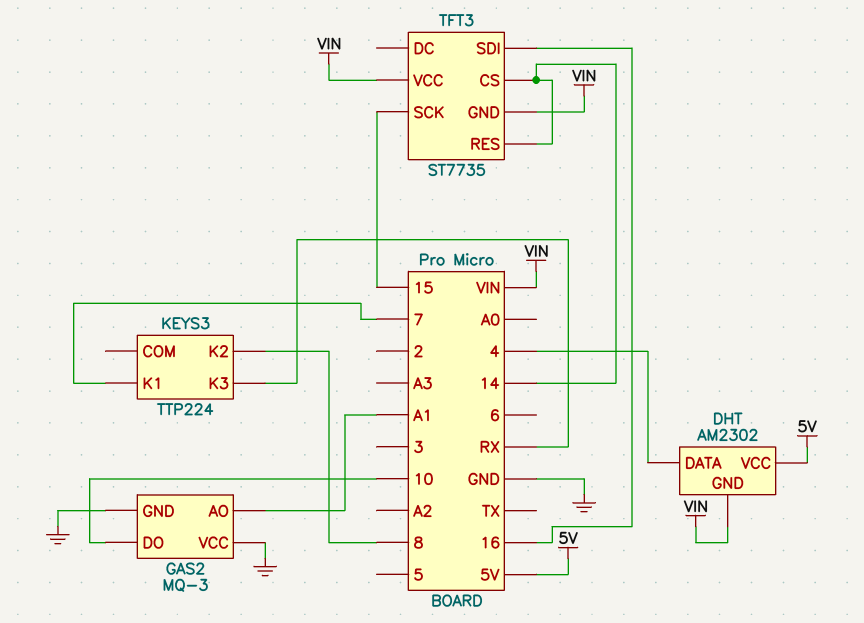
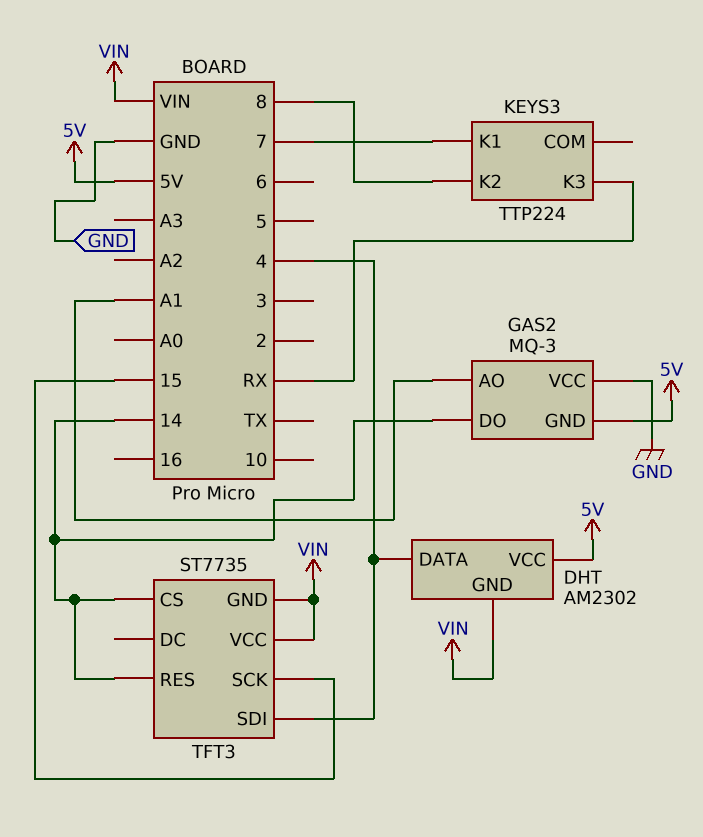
GAS2 pin DO: 10 -> 14
GAS2 pin GND: GND -> 5V
TFT3 pin SDI: 16 -> 4

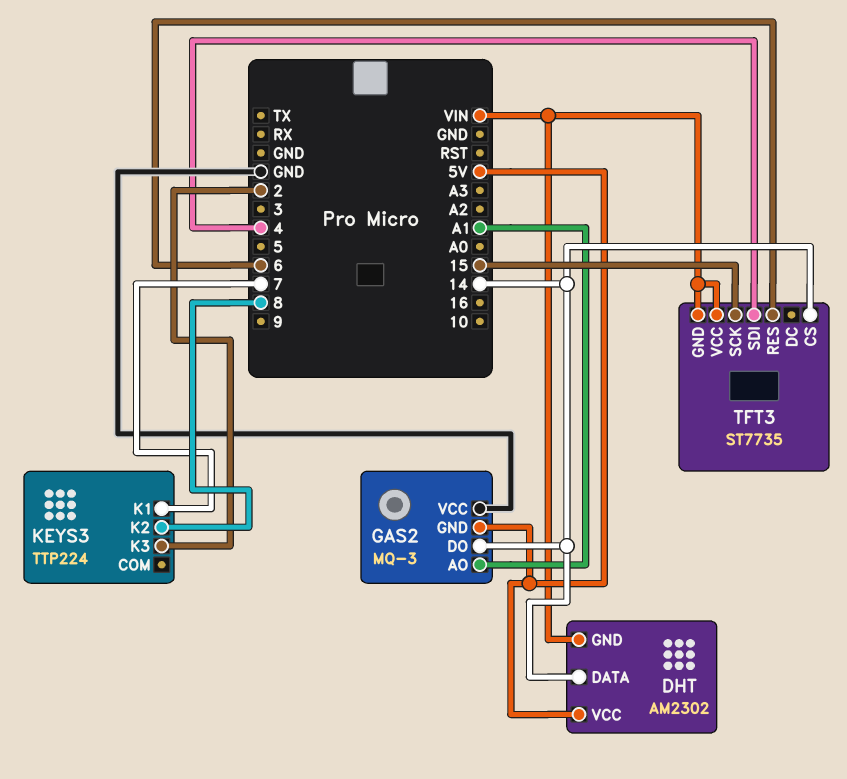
DHT pin DATA: 4 -> 14
KEYS3 pin K3: RX -> 2
TFT3 pin RES: 14 -> 6

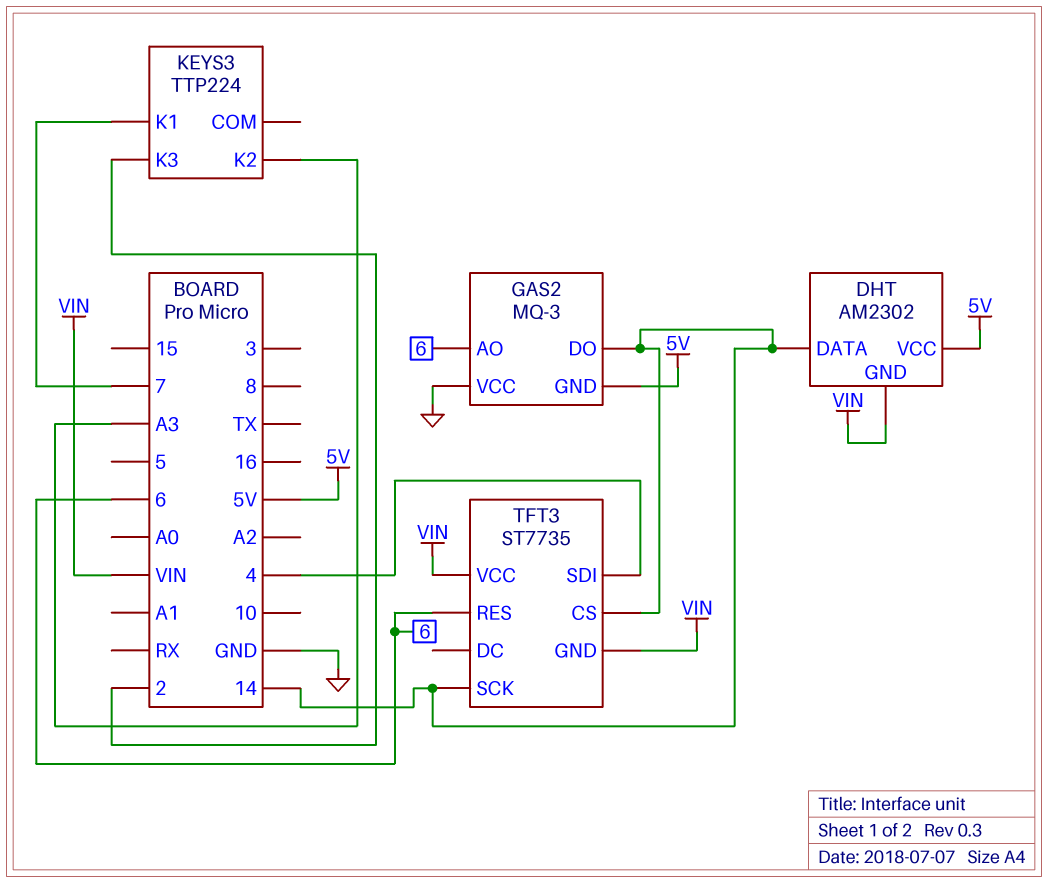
GAS2 pin AO: A1 -> 6
KEYS3 pin K2: 8 -> A3
TFT3 pin SCK: 15 -> 14

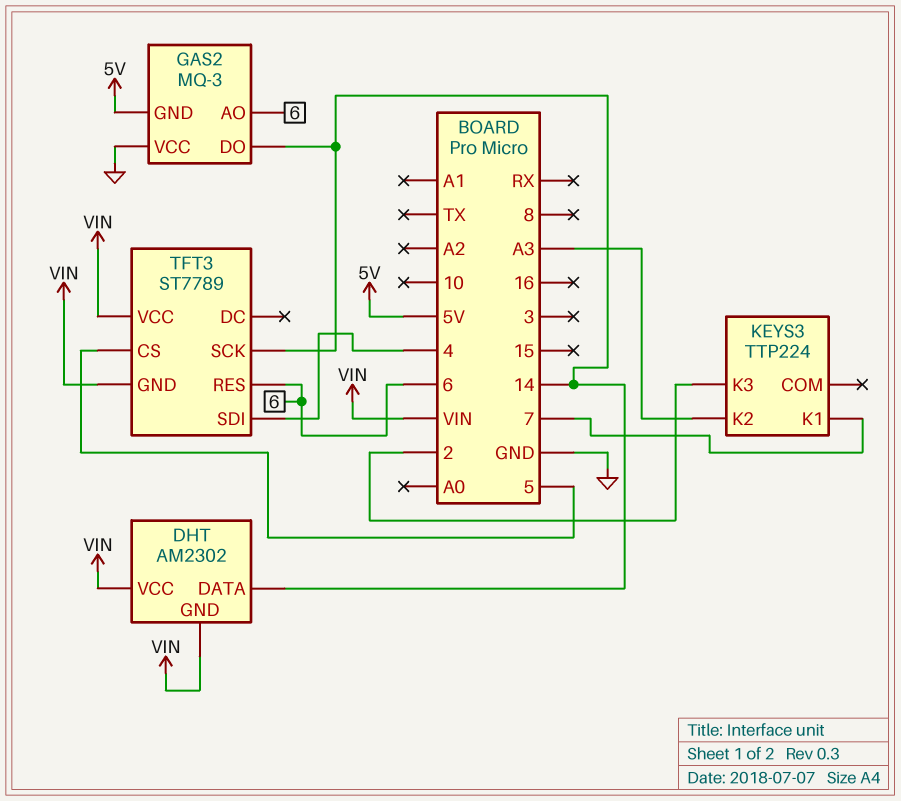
DHT pin VCC: 5V -> VIN
TFT3: ST7735 -> ST7789
TFT3 pin CS: 14 -> 5

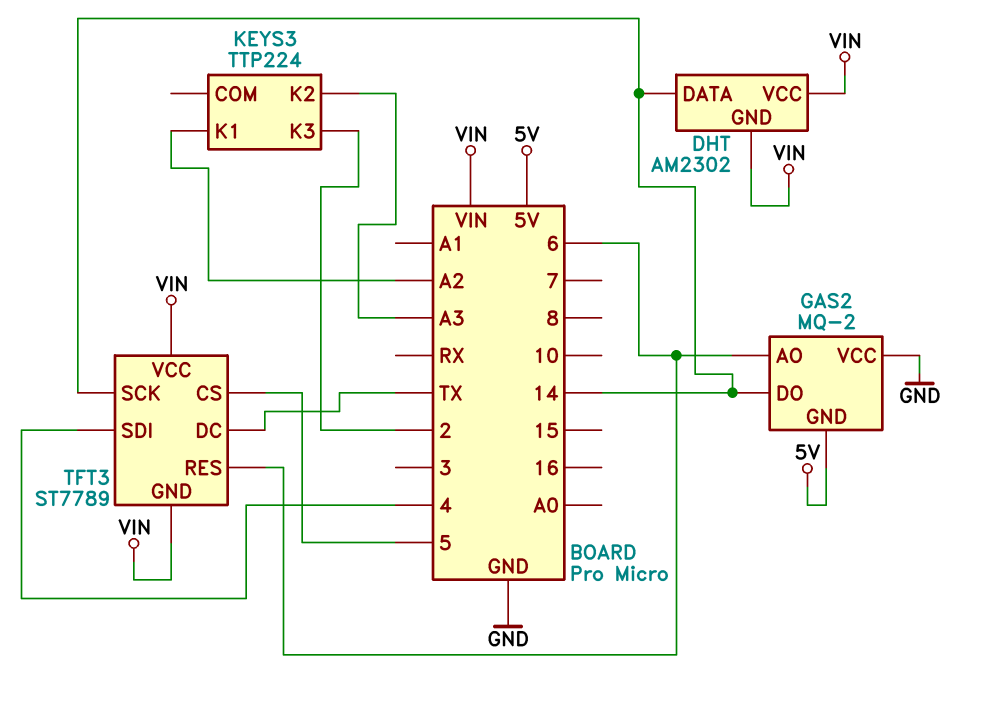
GAS2: MQ-3 -> MQ-2
KEYS3 pin K1: 7 -> A2
TFT3 pin DC: none -> TX

